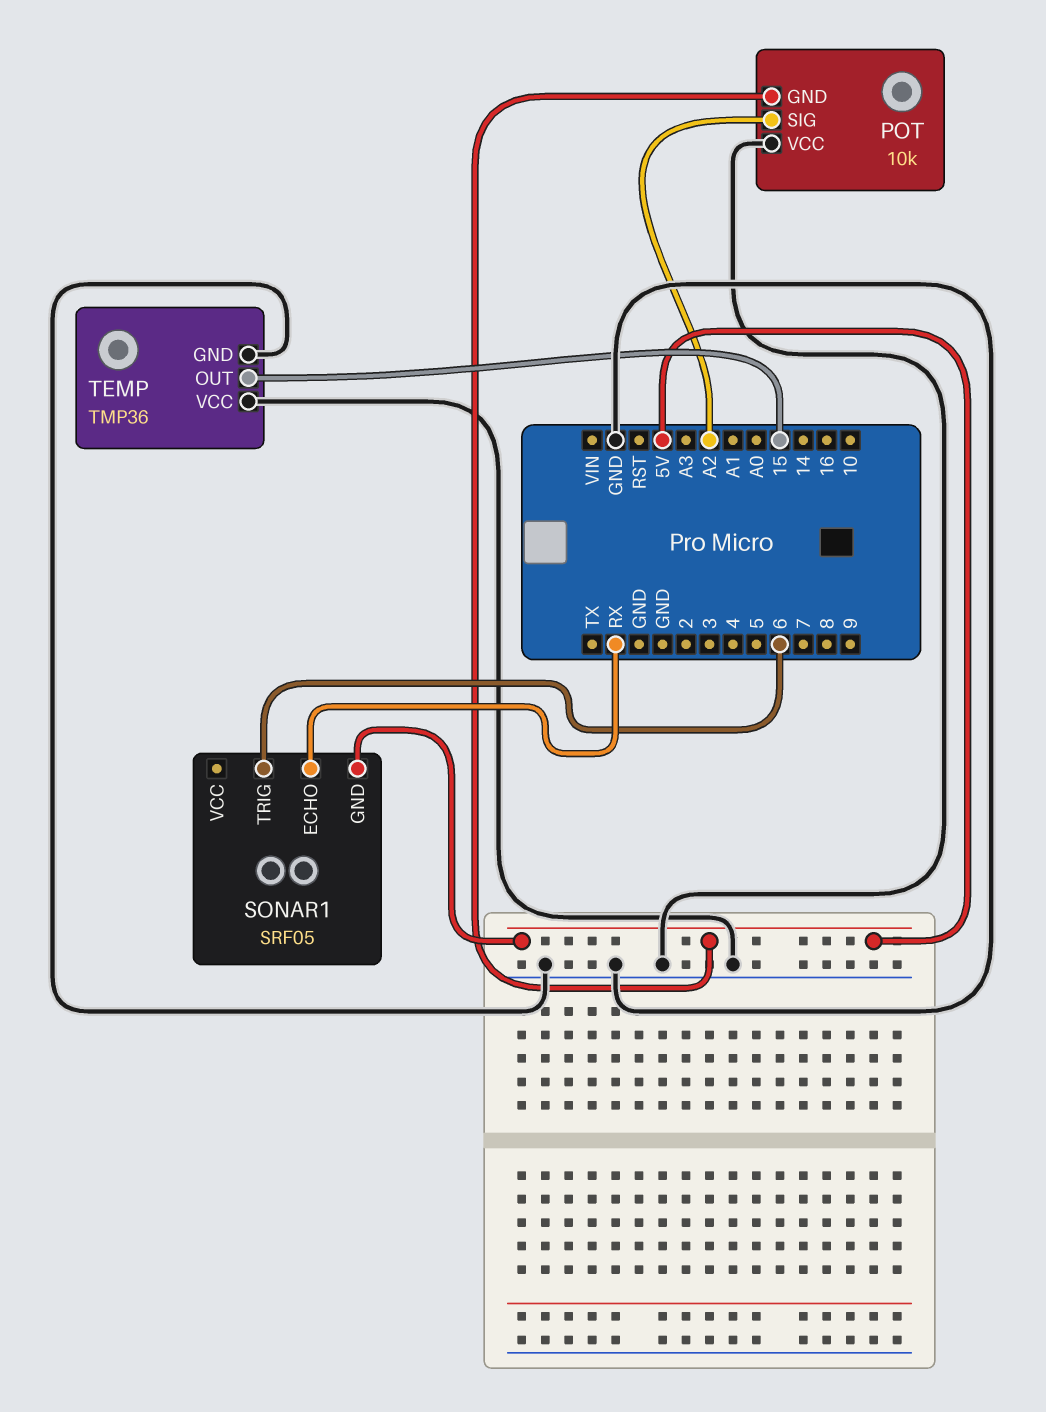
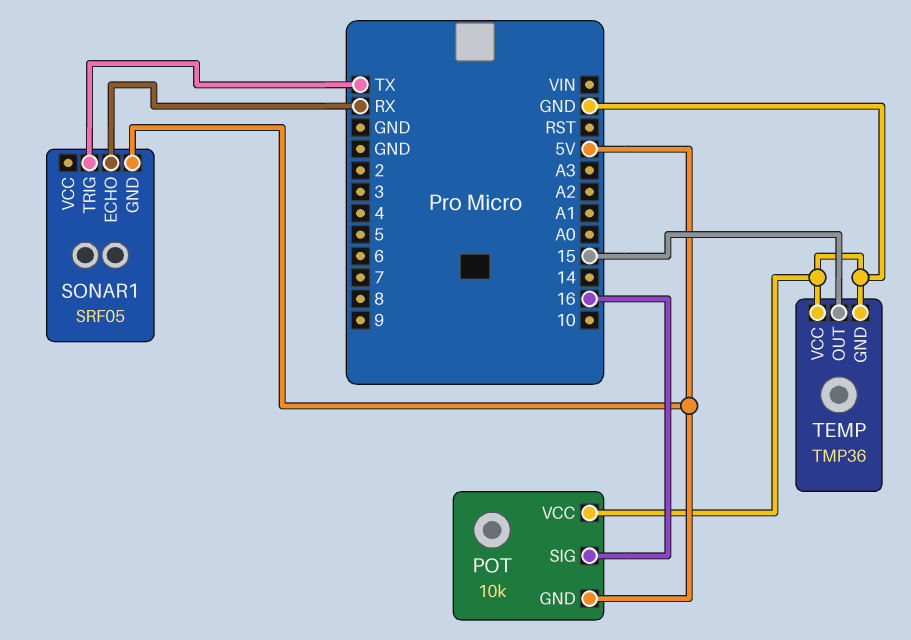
POT pin SIG: A2 -> 16
SONAR1 pin TRIG: 6 -> TX

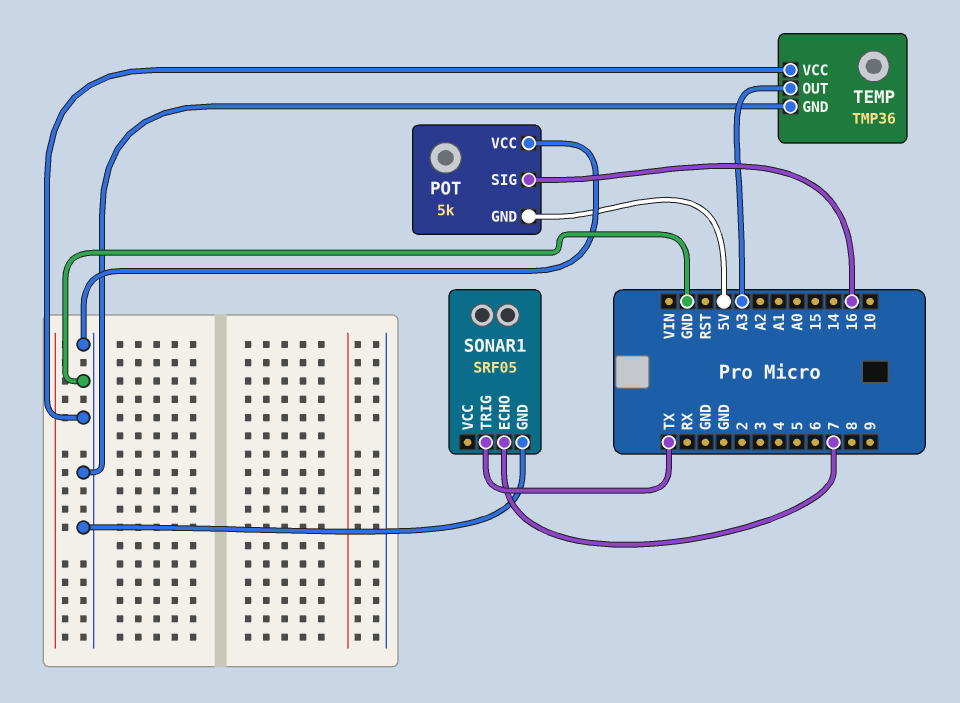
POT: 10k -> 5k
SONAR1 pin ECHO: RX -> 7
SONAR1 pin GND: 5V -> GND
TEMP pin OUT: 15 -> A3

